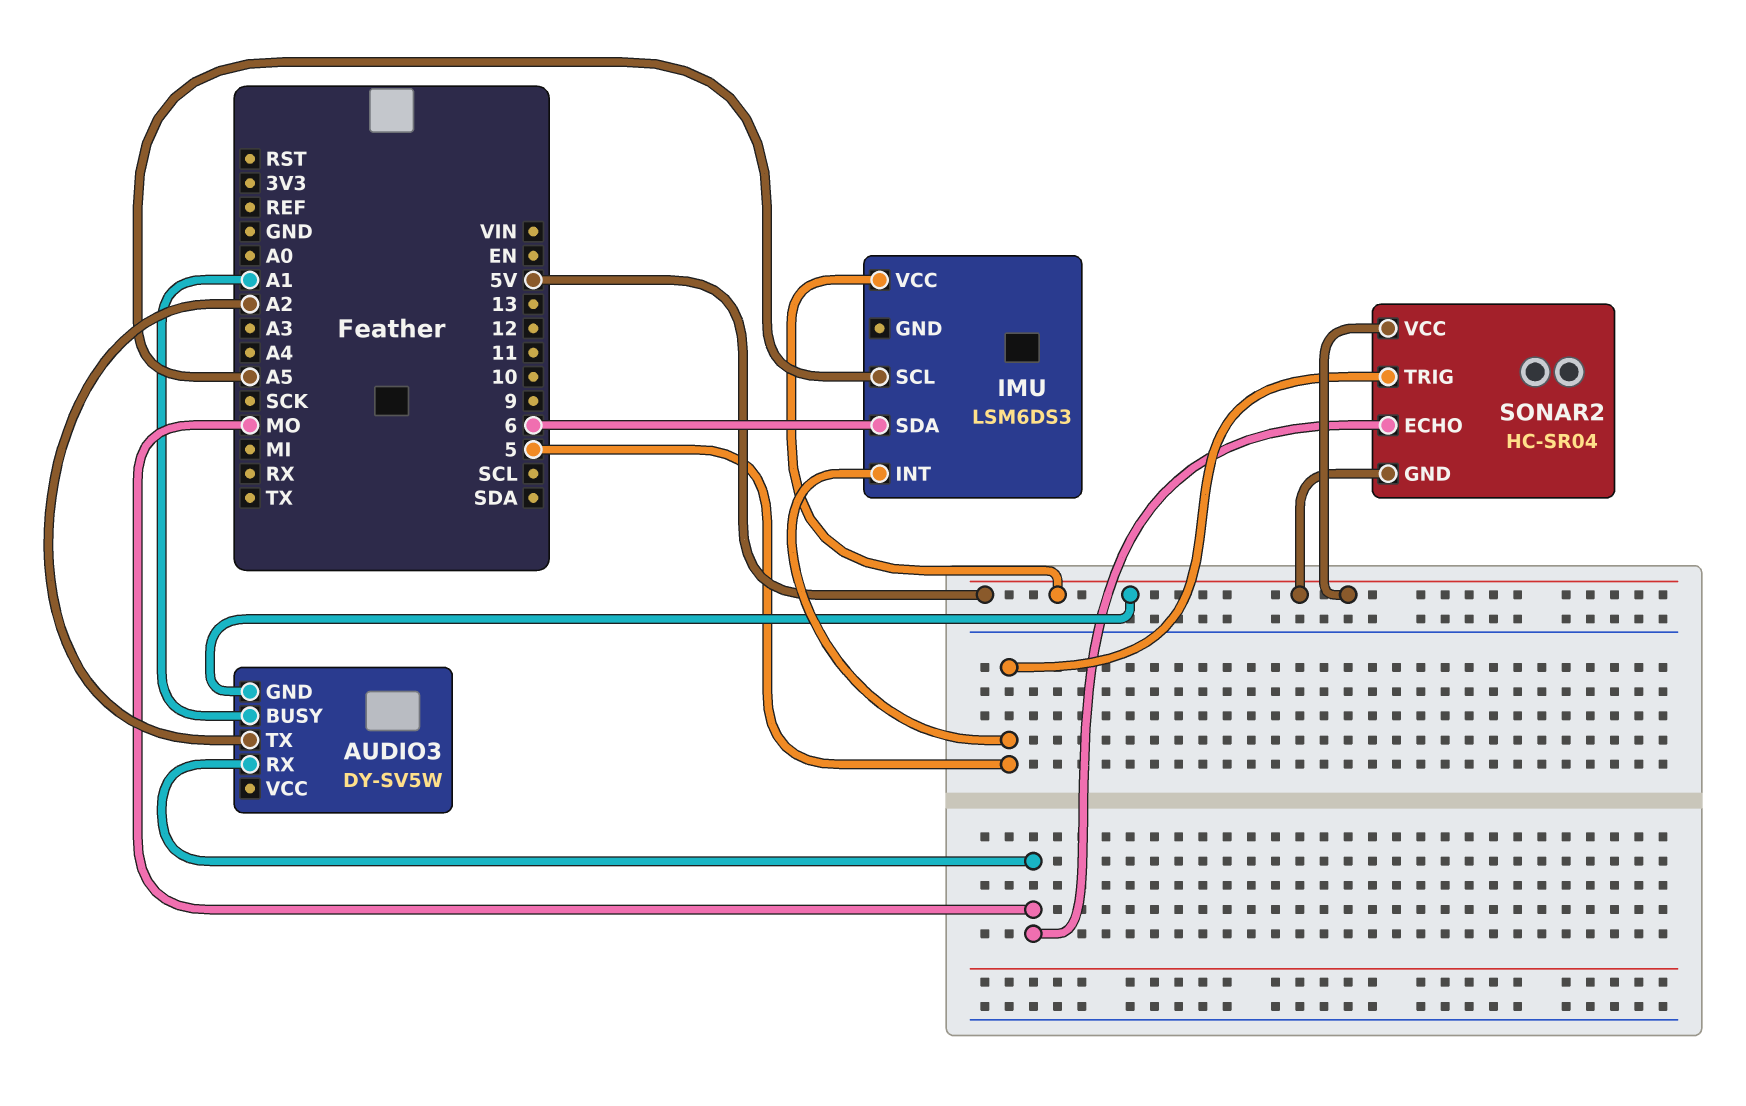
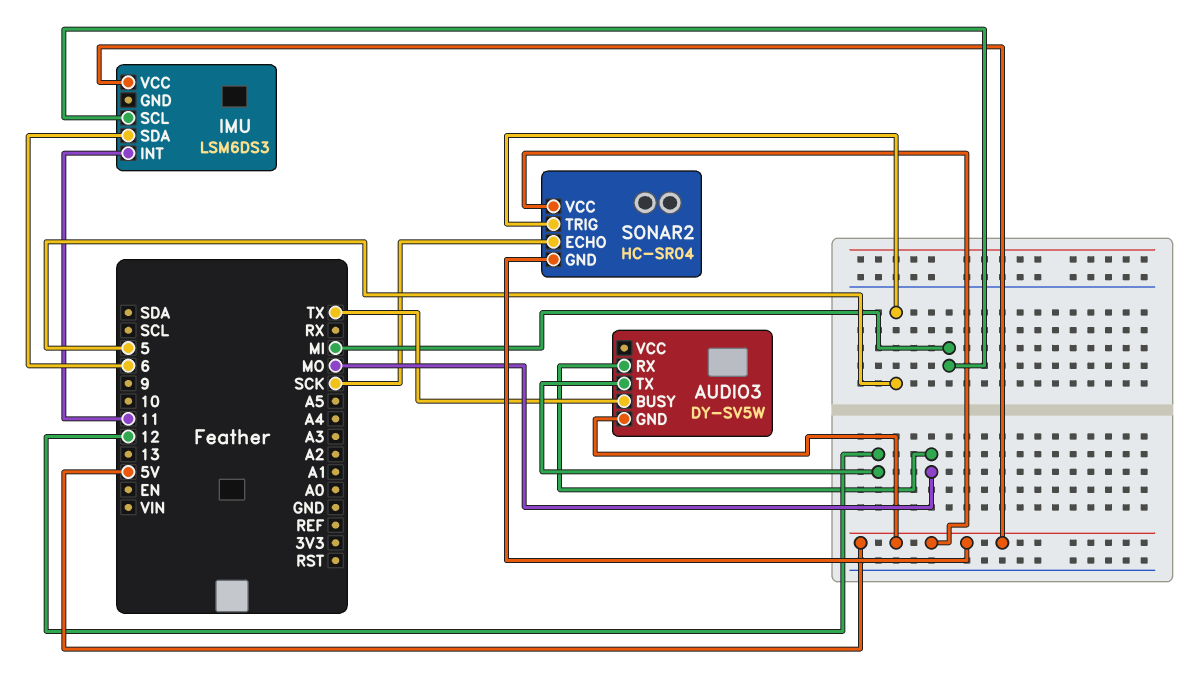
AUDIO3 pin BUSY: A1 -> TX
AUDIO3 pin TX: A2 -> 12
IMU pin INT: 5 -> 11
IMU pin SCL: A5 -> MI
SONAR2 pin ECHO: MO -> SCK

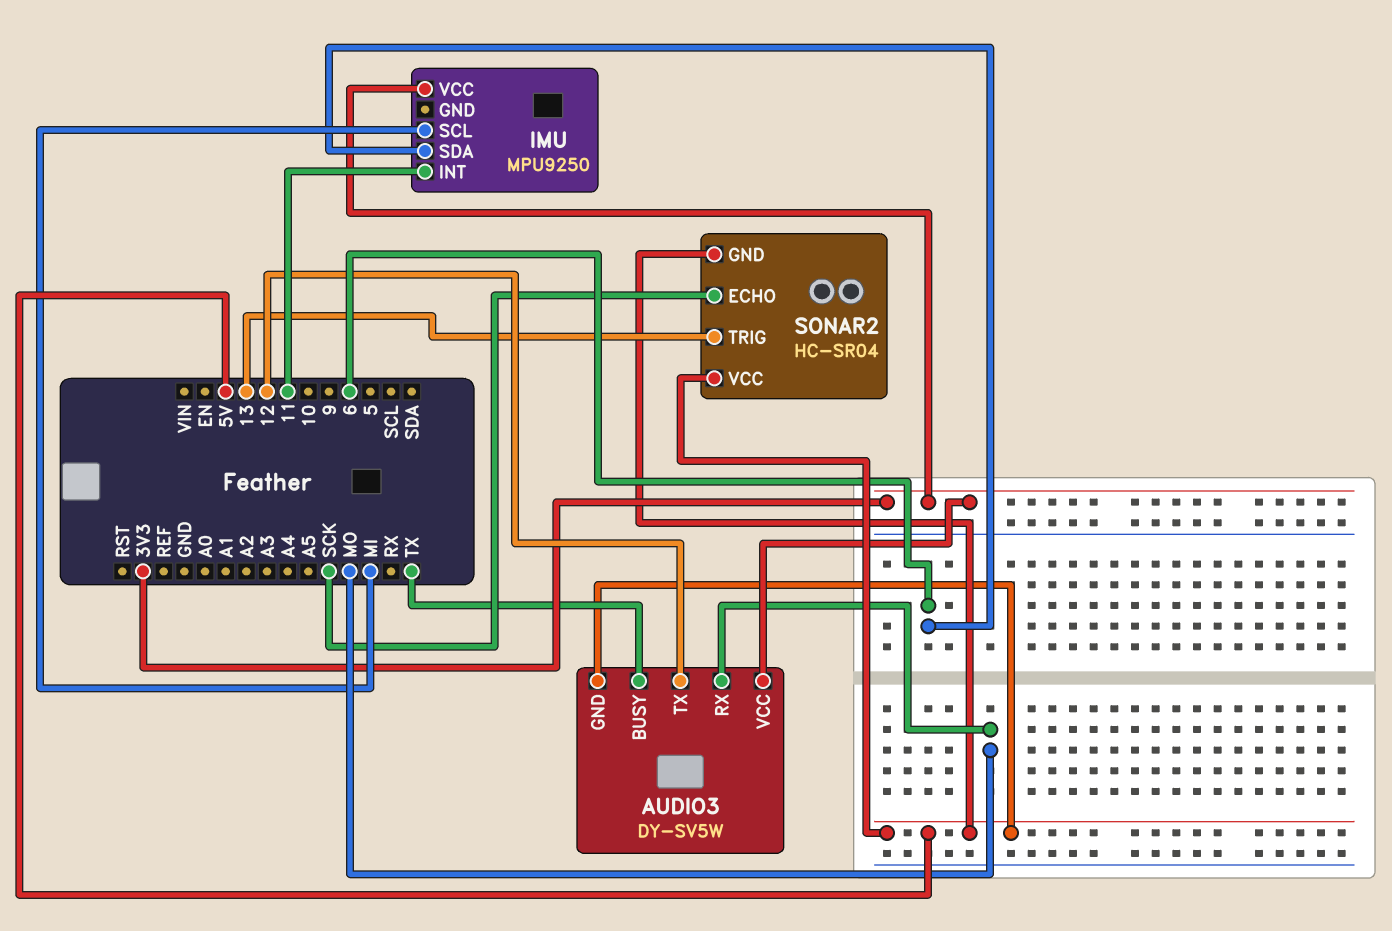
AUDIO3 pin VCC: none -> 3V3
IMU: LSM6DS3 -> MPU9250
IMU pin VCC: 5V -> 3V3
SONAR2 pin TRIG: 5 -> 13

